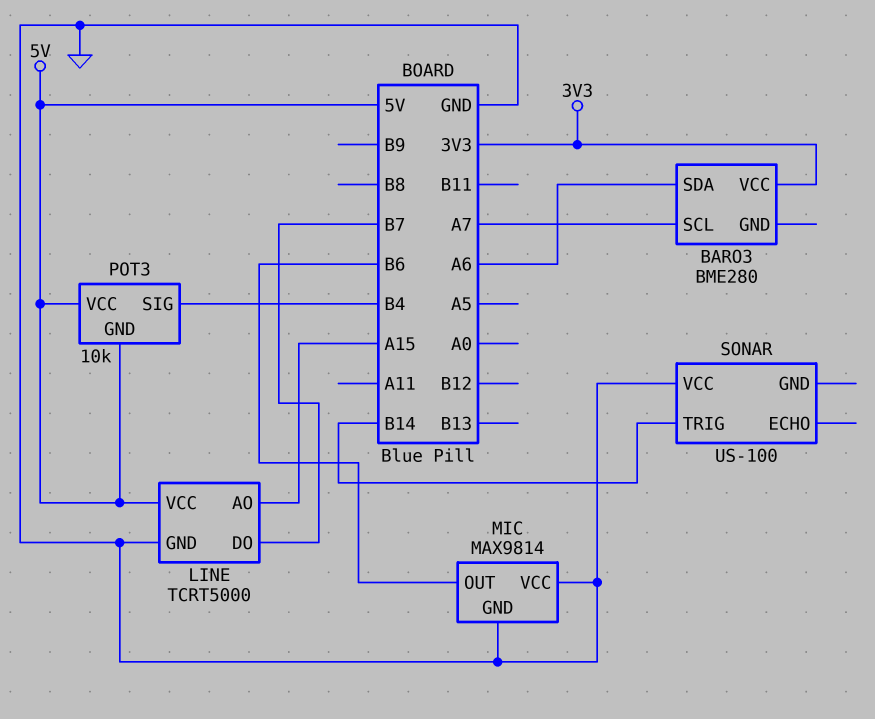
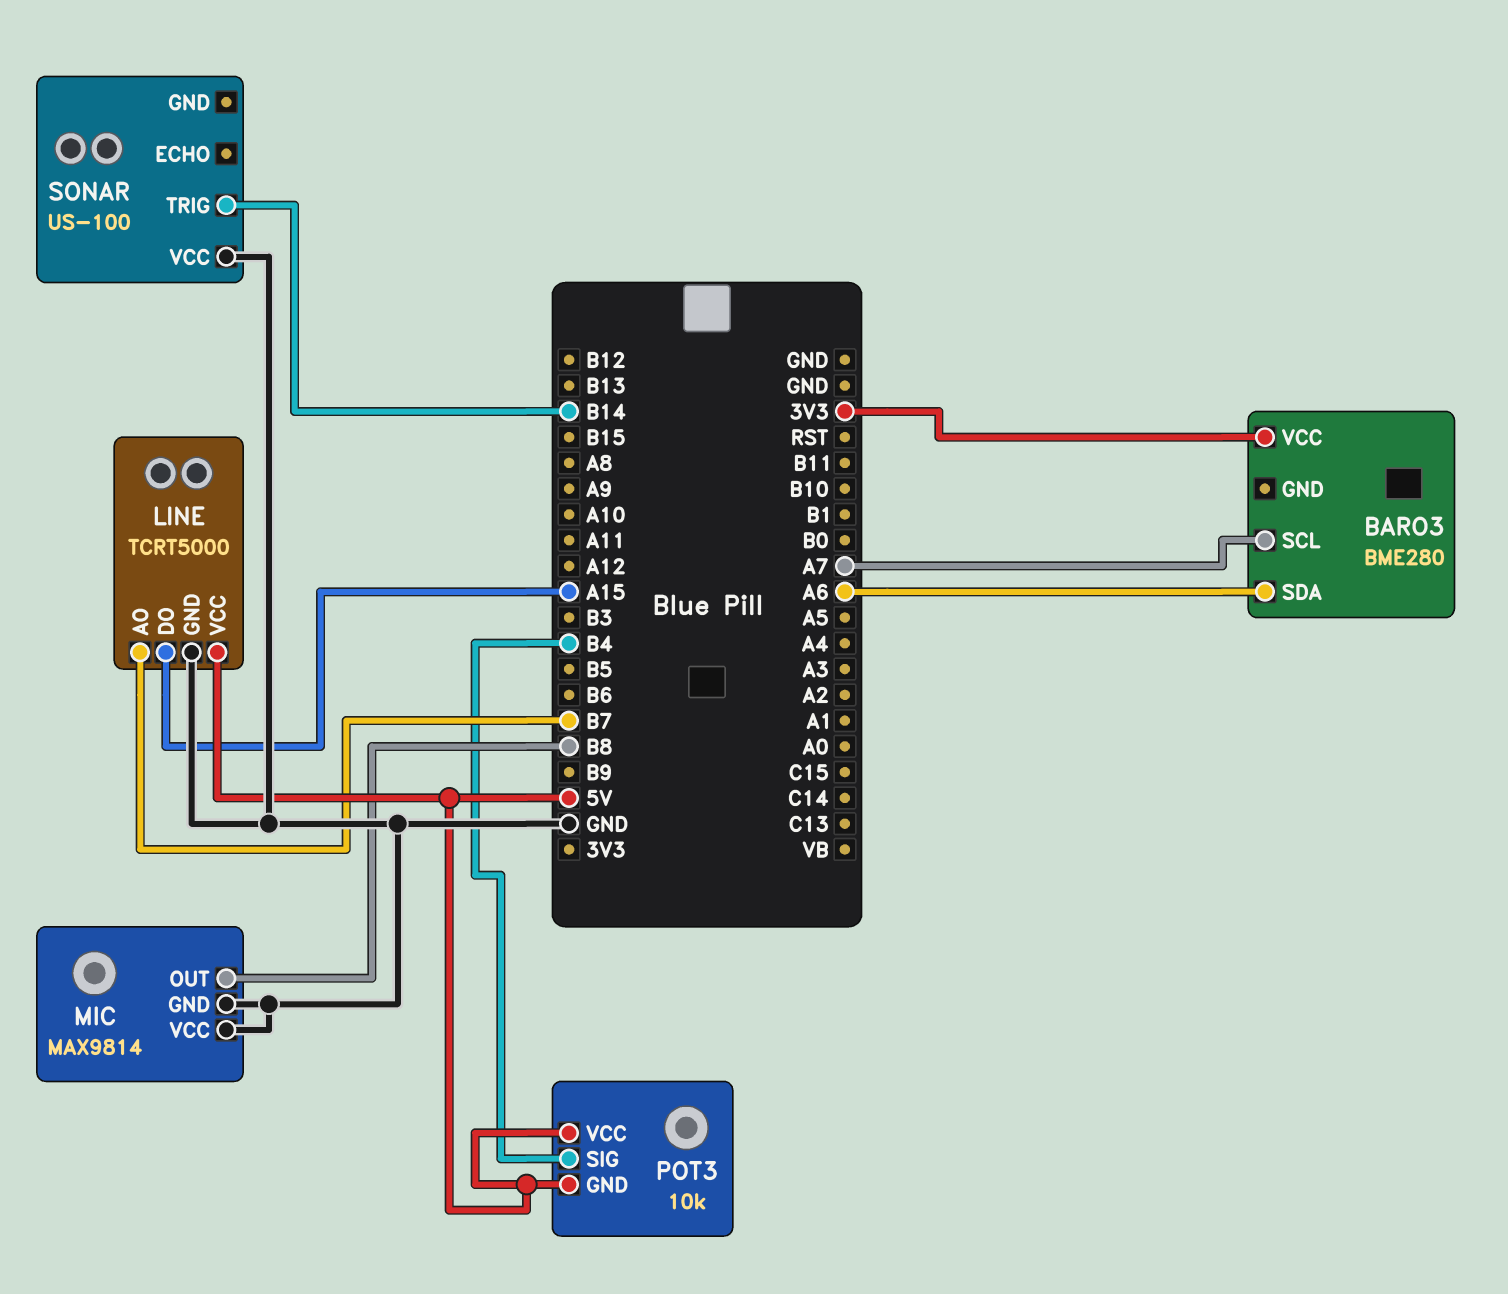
LINE pin AO: A15 -> B7
LINE pin DO: B7 -> A15
MIC pin OUT: B6 -> B8

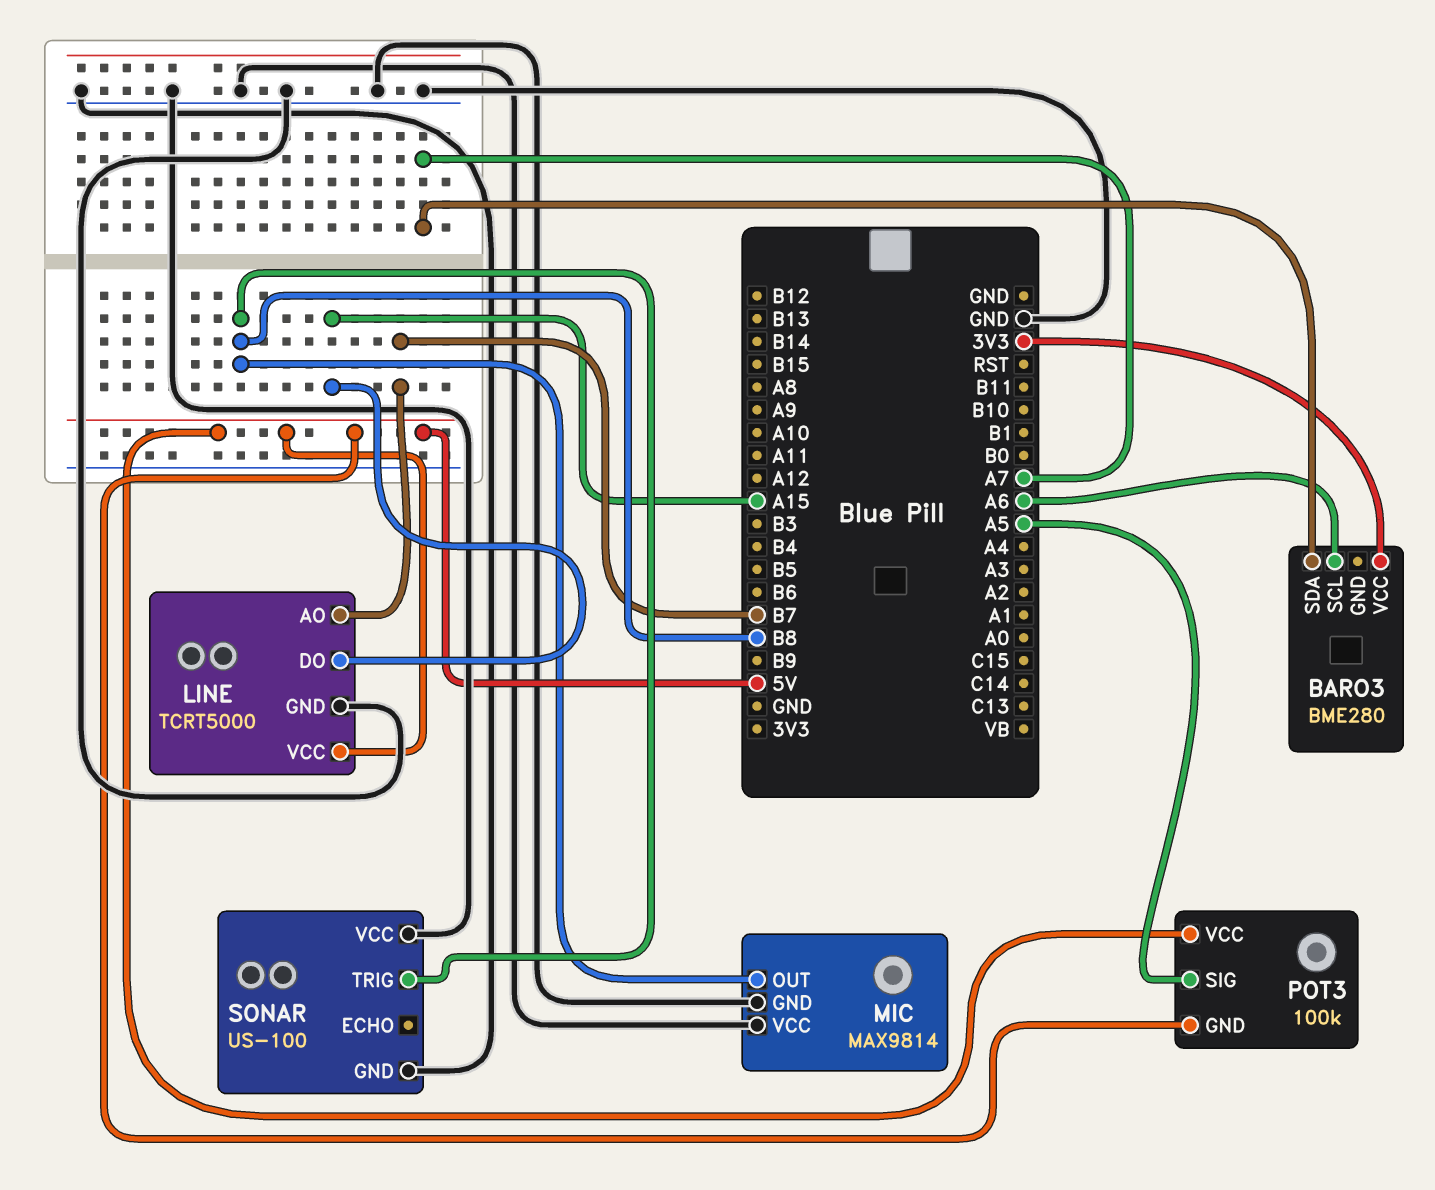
BARO3 pin SCL: A7 -> A6
BARO3 pin SDA: A6 -> A7
POT3: 10k -> 100k
POT3 pin SIG: B4 -> A5
SONAR pin GND: none -> GND
SONAR pin TRIG: B14 -> B8

